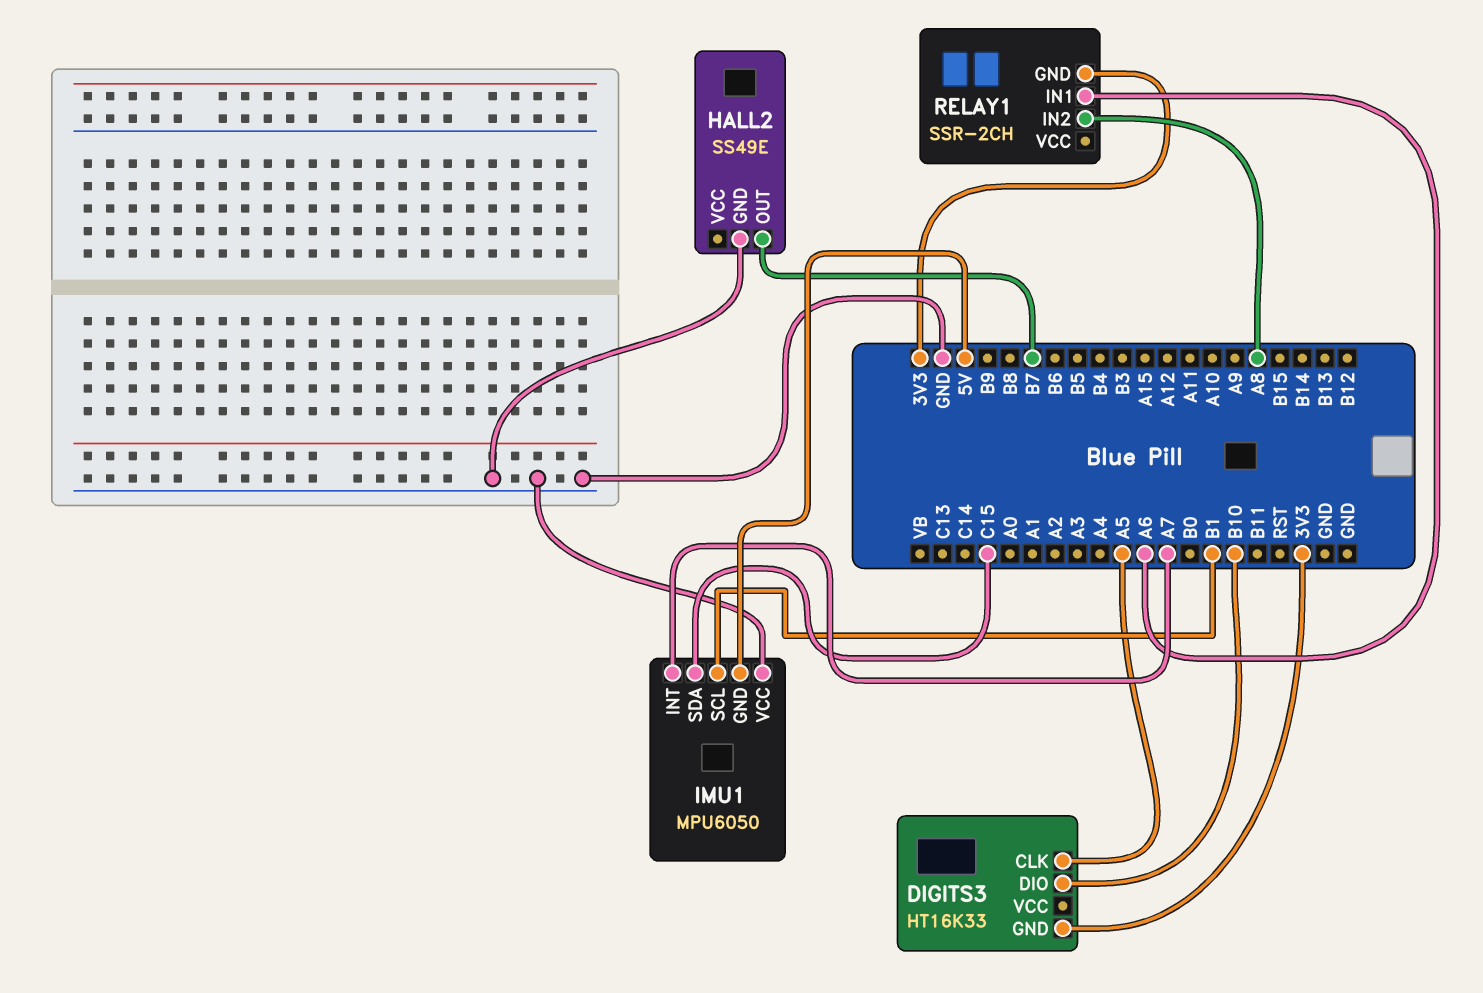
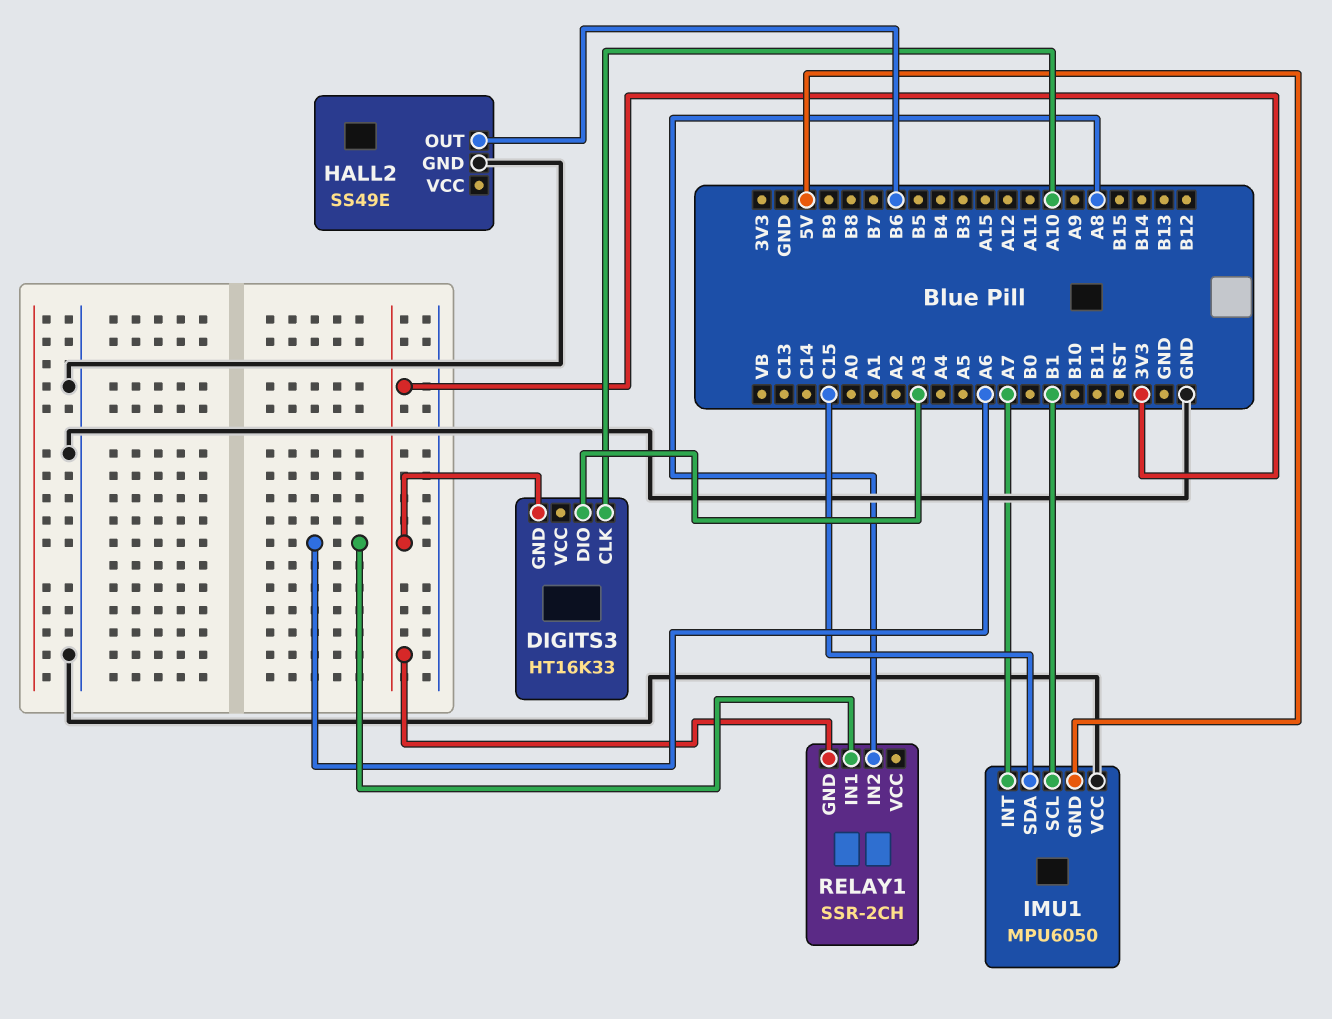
DIGITS3 pin CLK: A5 -> A10
DIGITS3 pin DIO: B10 -> A3
HALL2 pin OUT: B7 -> B6

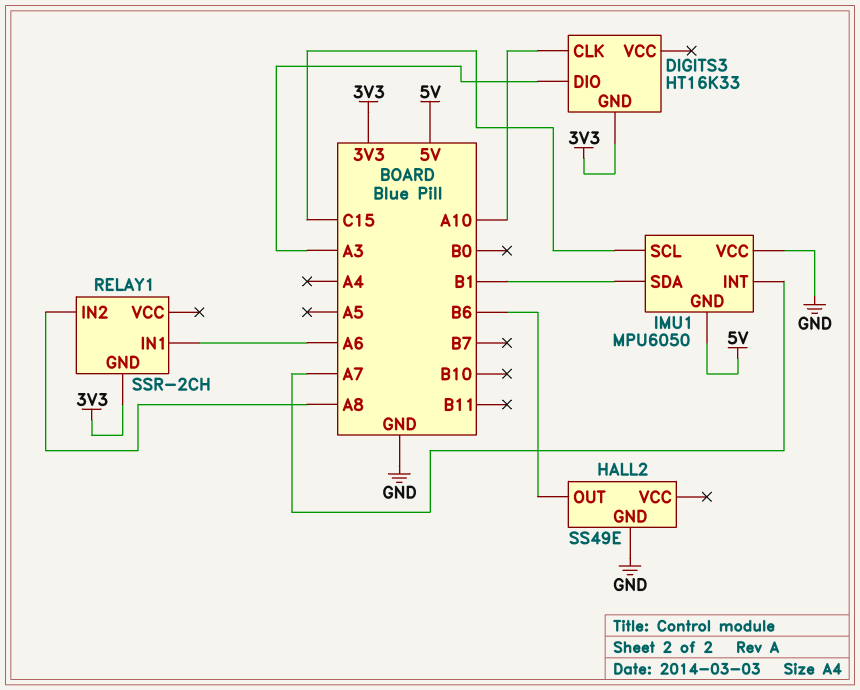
IMU1 pin SCL: B1 -> C15
IMU1 pin SDA: C15 -> B1

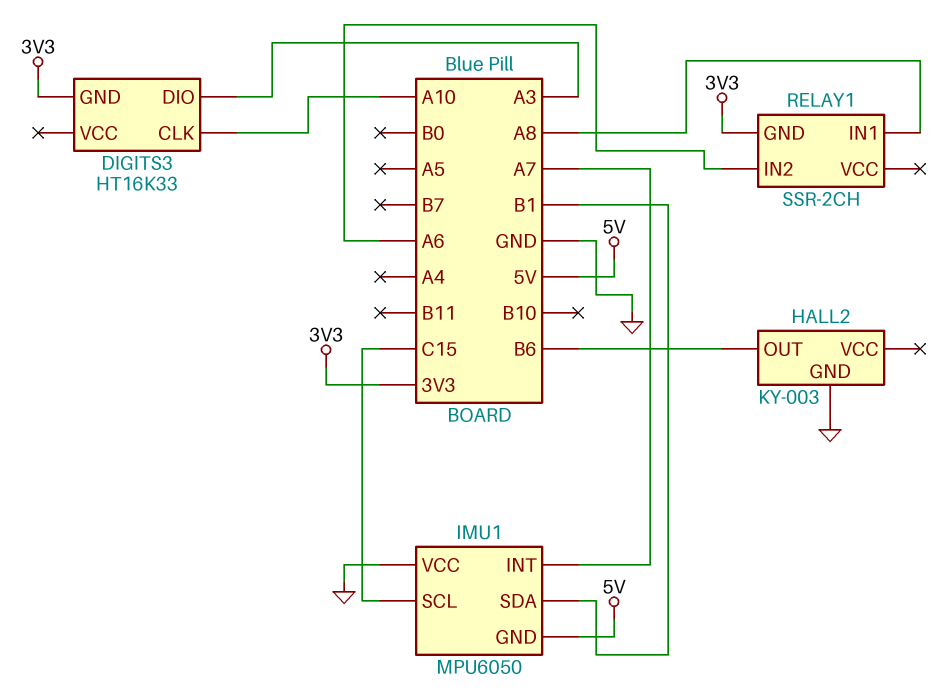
HALL2: SS49E -> KY-003
RELAY1 pin IN1: A6 -> A8
RELAY1 pin IN2: A8 -> A6

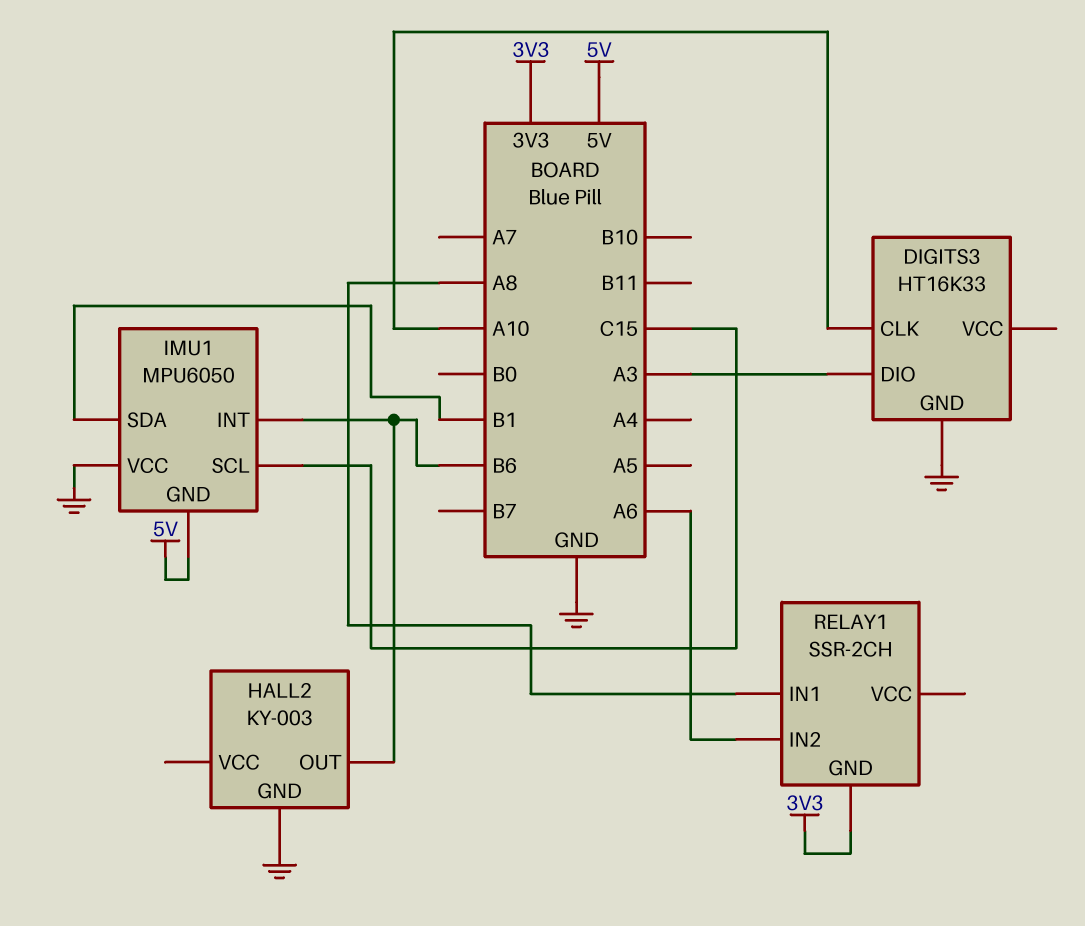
DIGITS3 pin GND: 3V3 -> GND
IMU1 pin INT: A7 -> B6

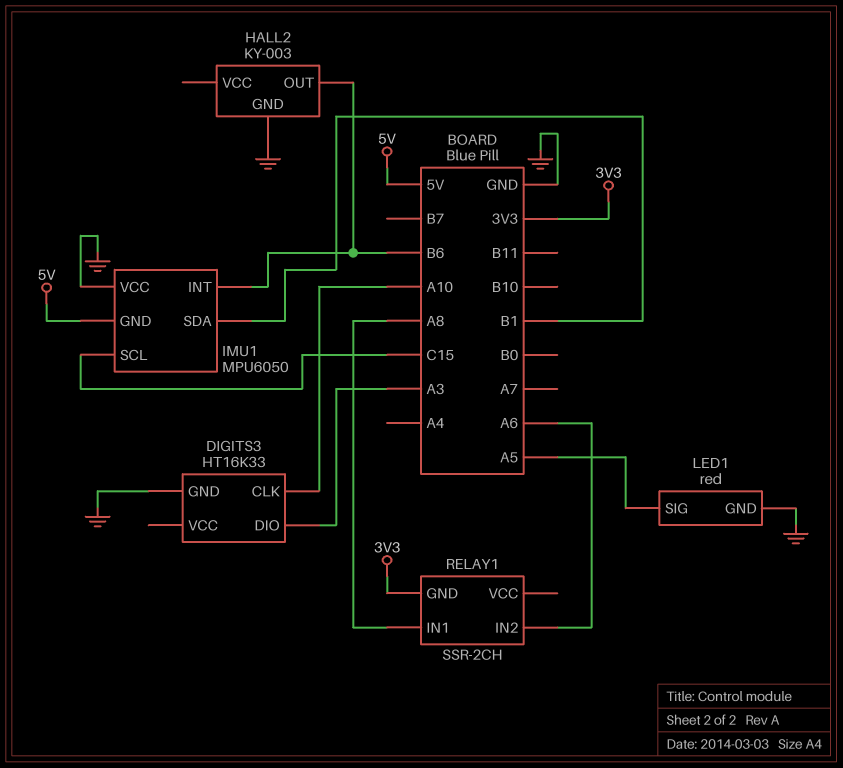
LED1: none -> red
LED1 pin GND: none -> GND
LED1 pin SIG: none -> A5

